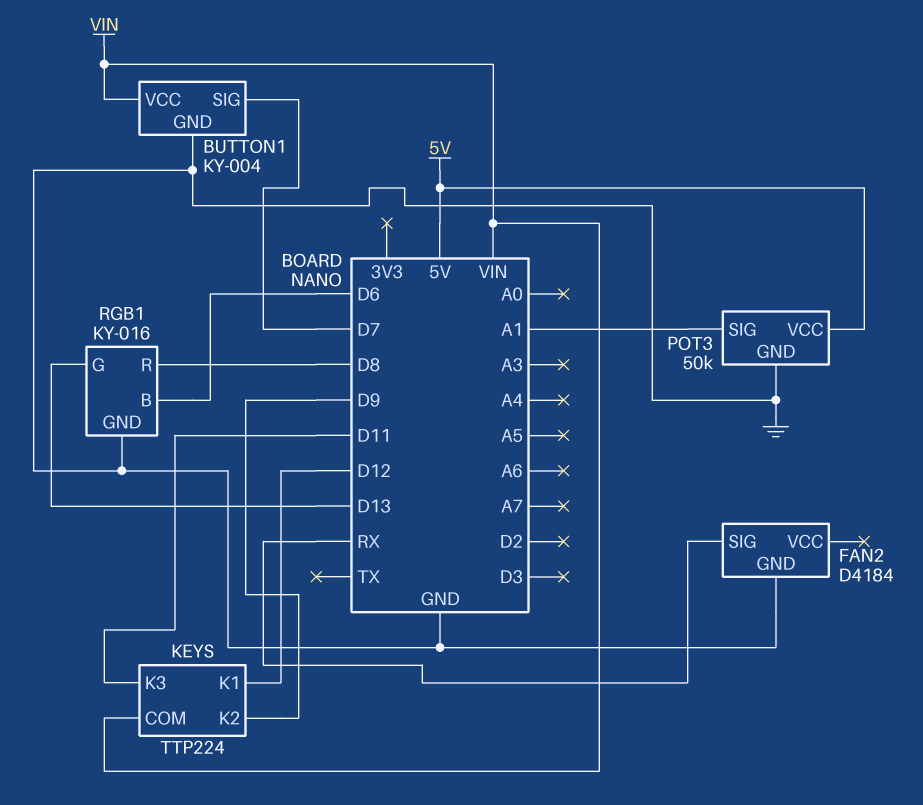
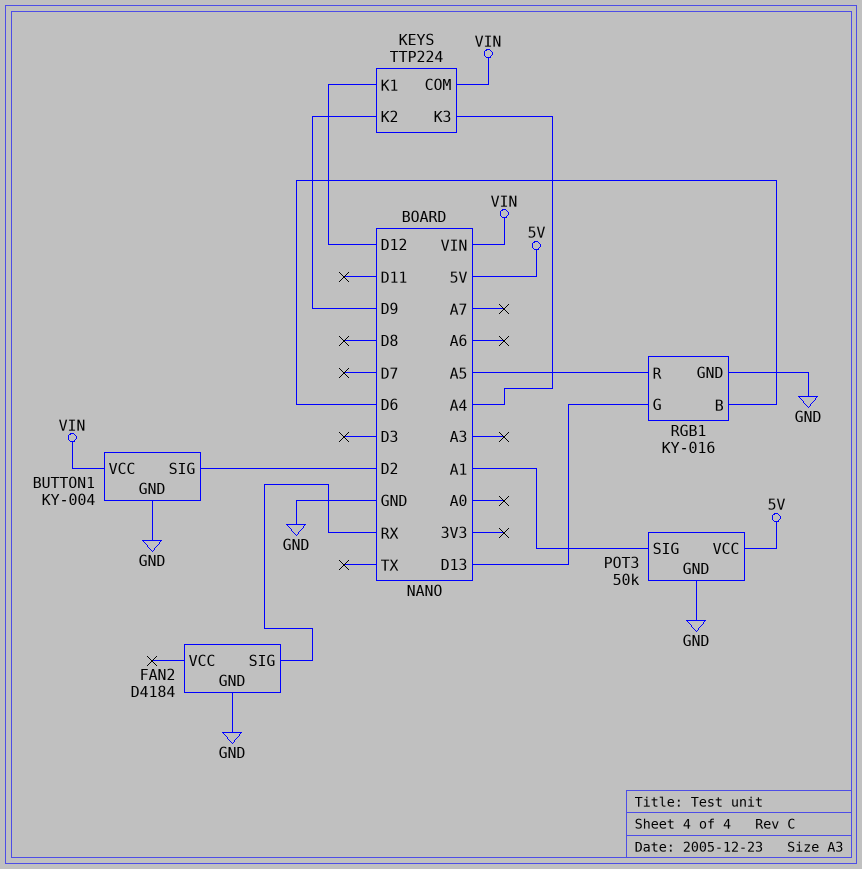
BUTTON1 pin SIG: D7 -> D2
KEYS pin K3: D11 -> A4
RGB1 pin R: D8 -> A5

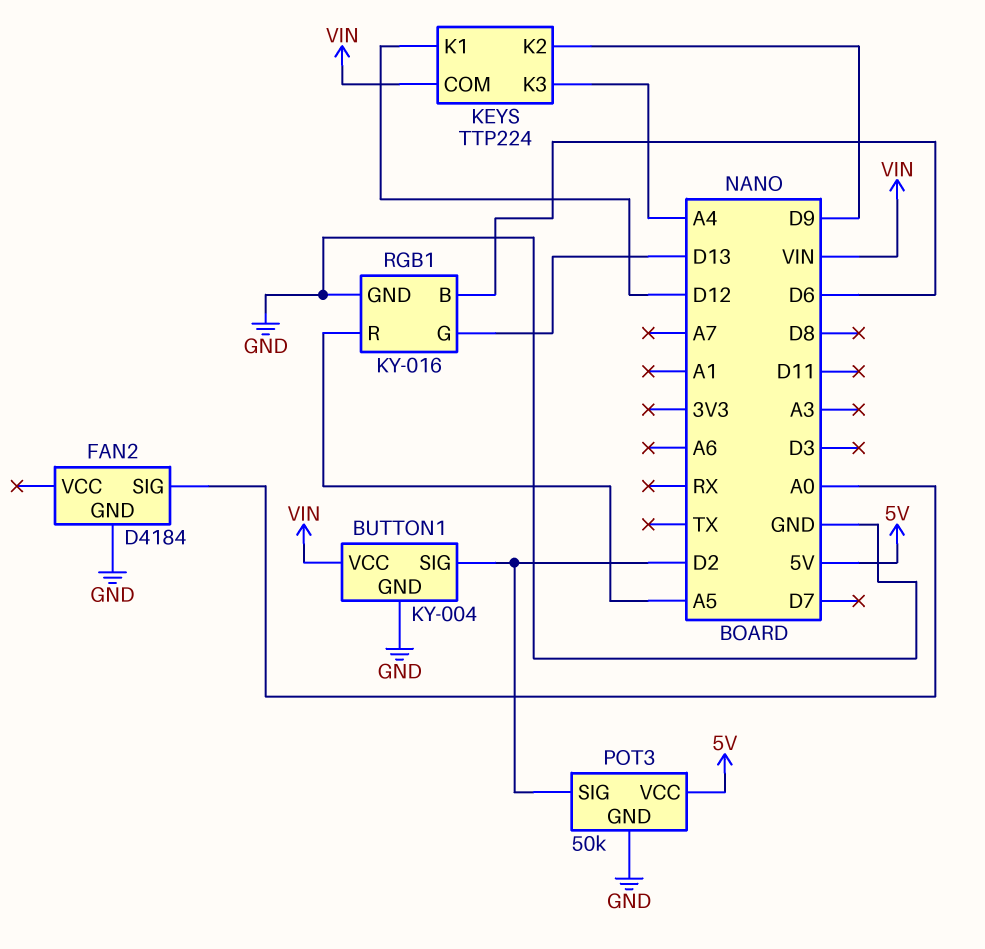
FAN2 pin SIG: RX -> A0
POT3 pin SIG: A1 -> D2

